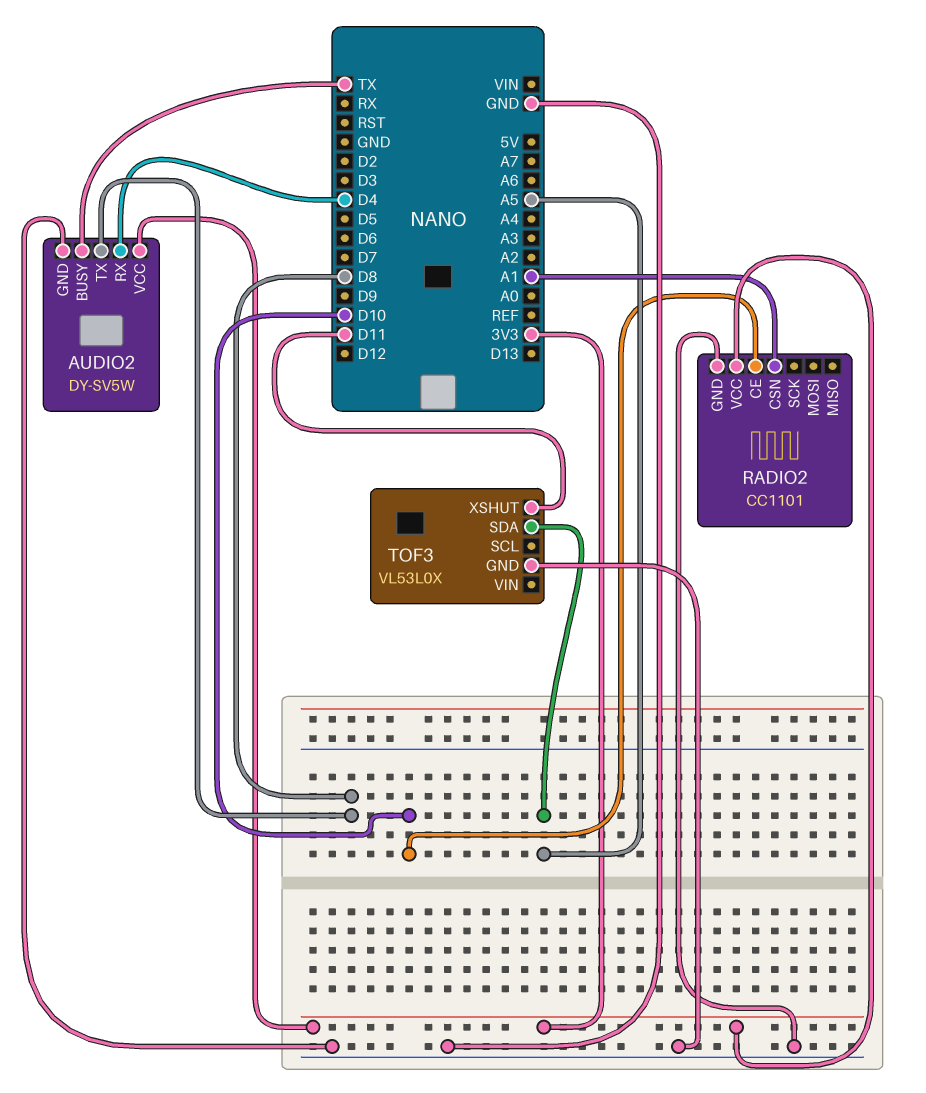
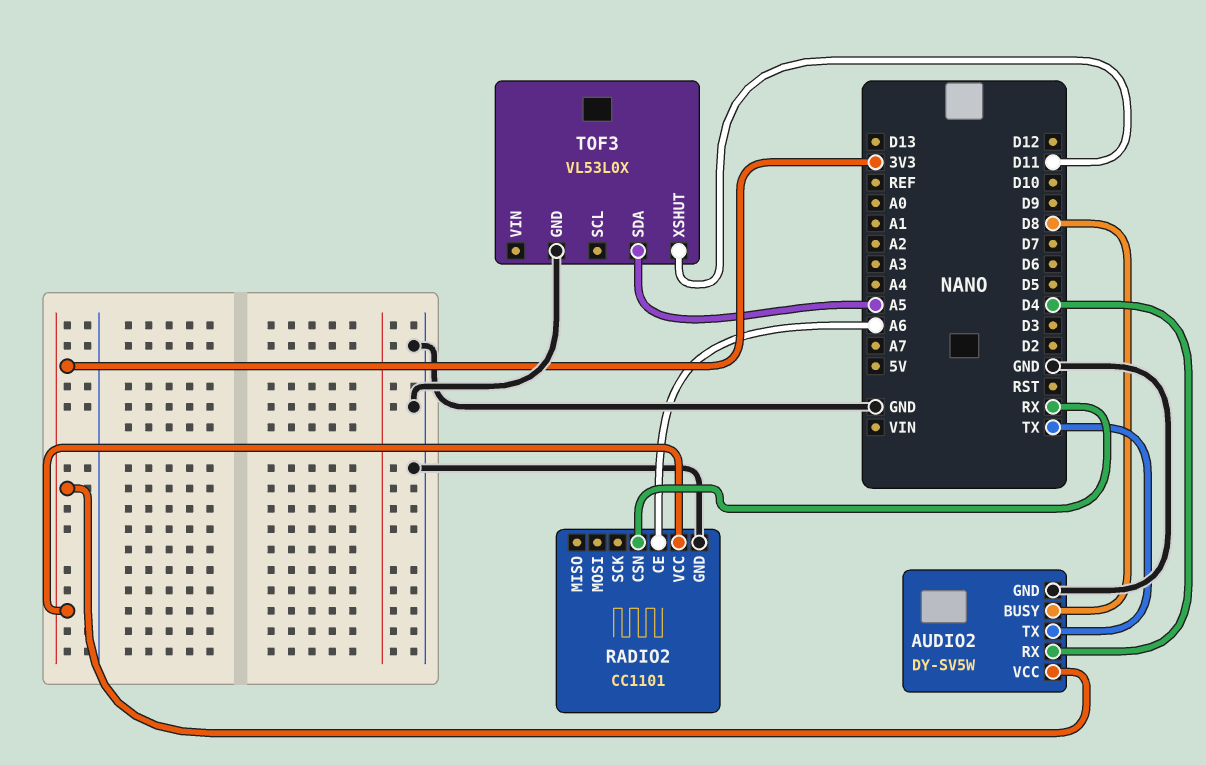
AUDIO2 pin BUSY: TX -> D8
AUDIO2 pin TX: D8 -> TX
RADIO2 pin CE: D10 -> A6
RADIO2 pin CSN: A1 -> RX

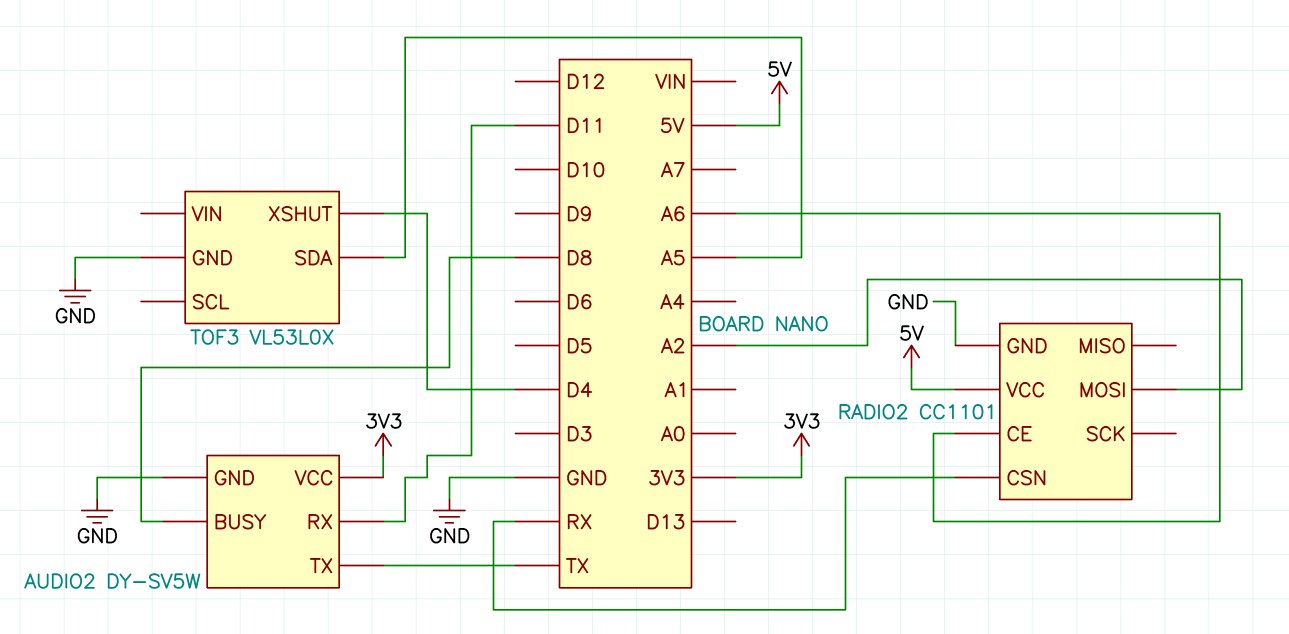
AUDIO2 pin RX: D4 -> D11
RADIO2 pin MOSI: none -> A2
RADIO2 pin VCC: 3V3 -> 5V
TOF3 pin XSHUT: D11 -> D4

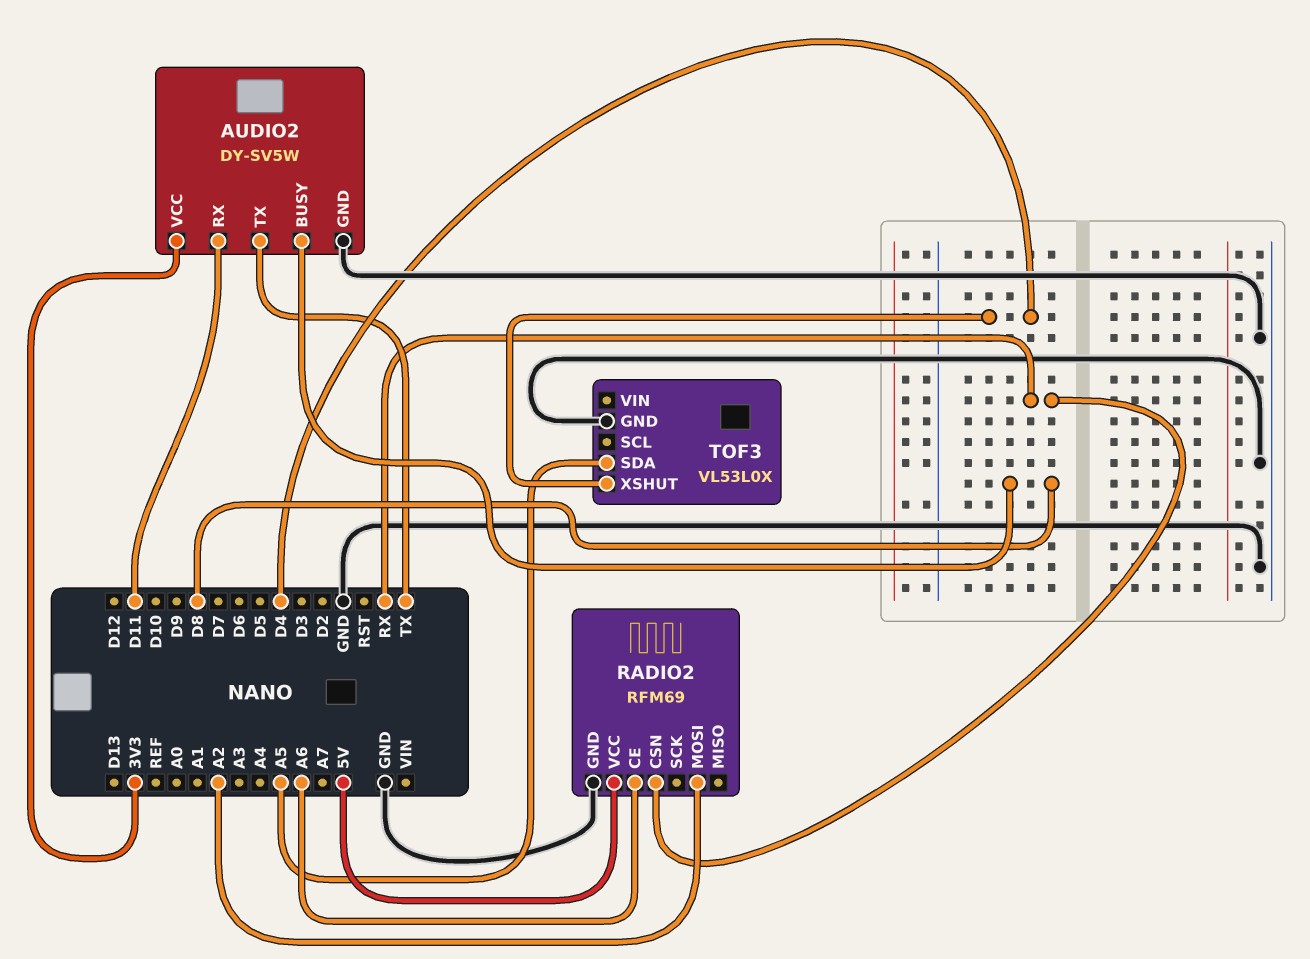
RADIO2: CC1101 -> RFM69

